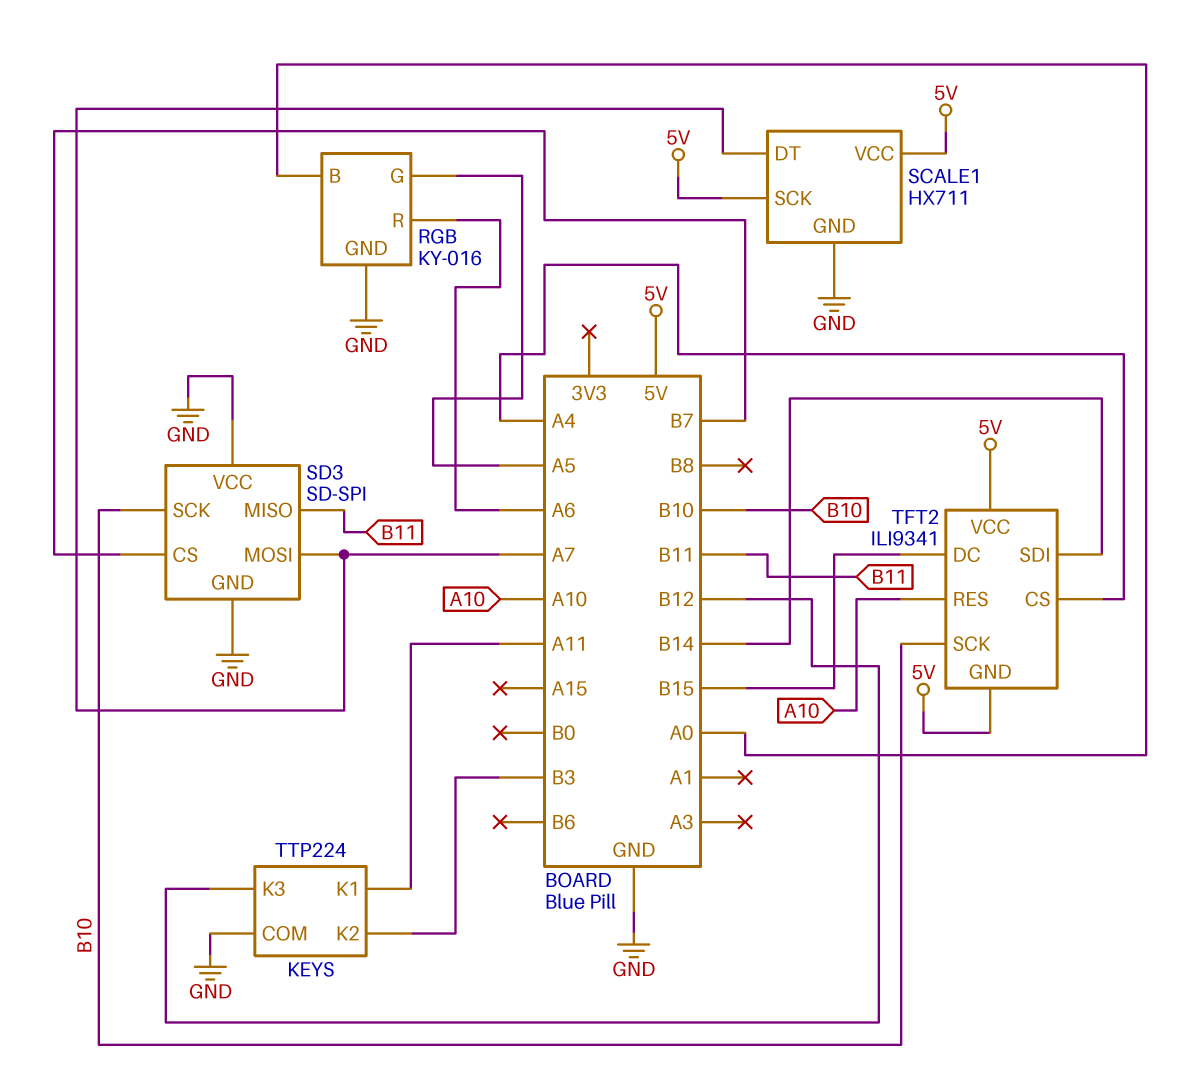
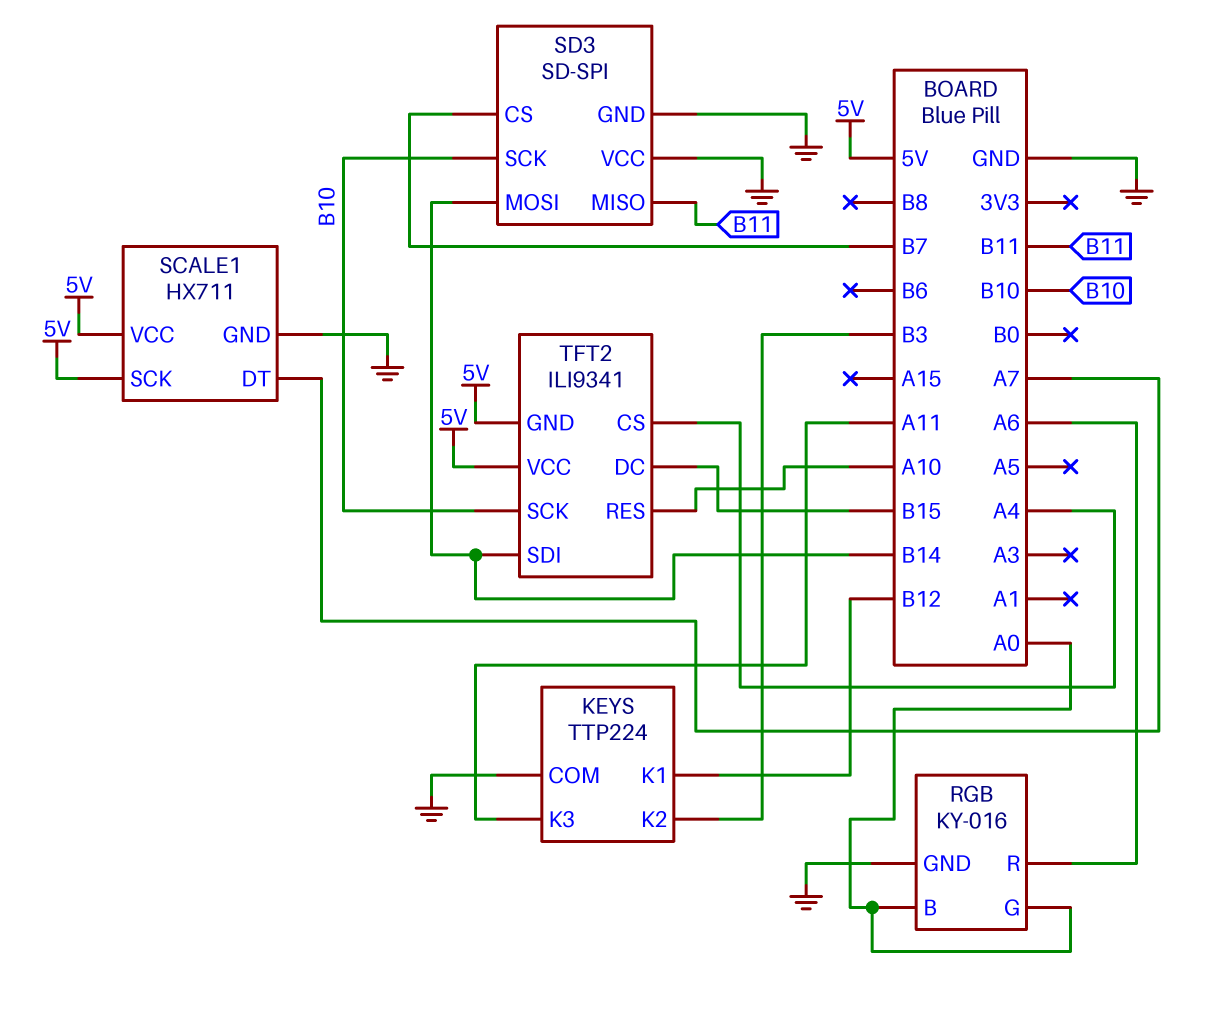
KEYS pin K1: A11 -> B12
KEYS pin K3: B12 -> A11
RGB pin G: A5 -> A0
SD3 pin MOSI: A7 -> B14

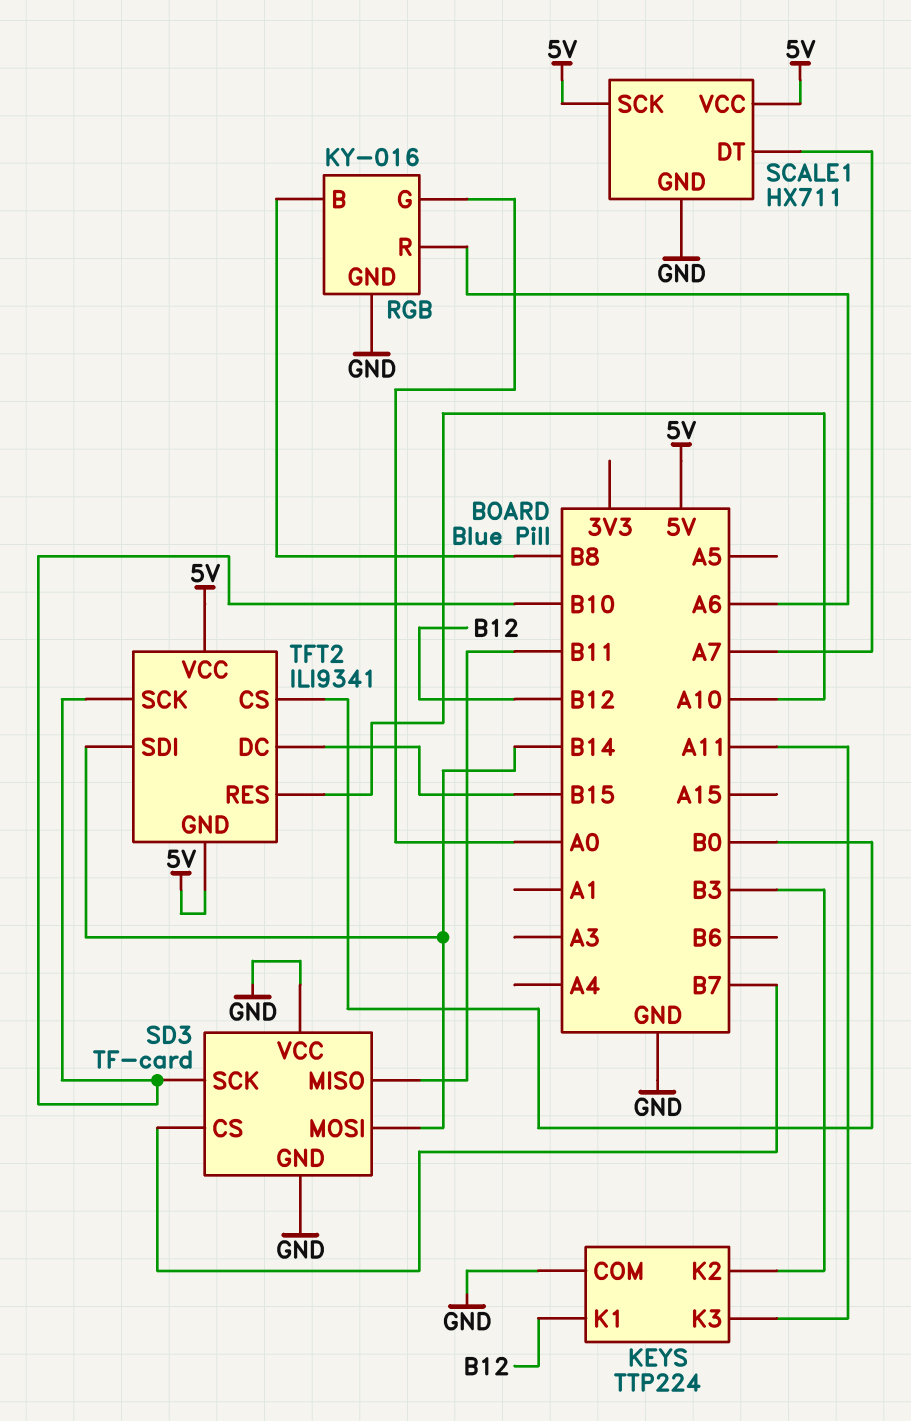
RGB pin B: A0 -> B8
SD3: SD-SPI -> TF-card
TFT2 pin CS: A4 -> B0

